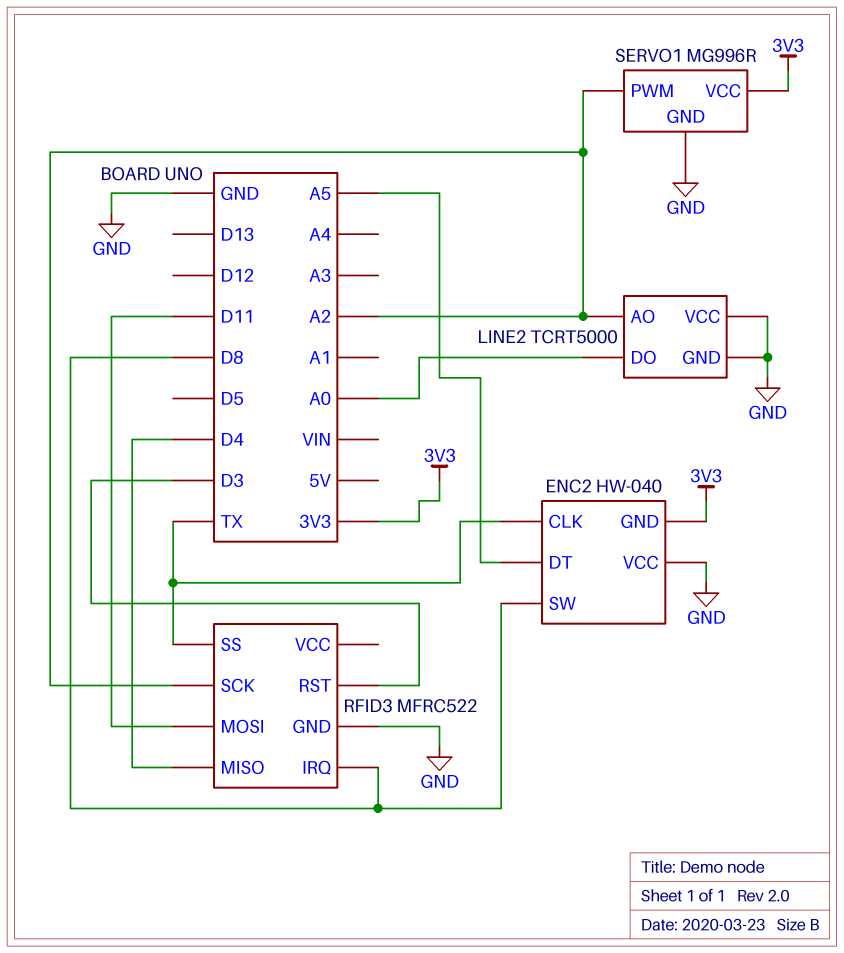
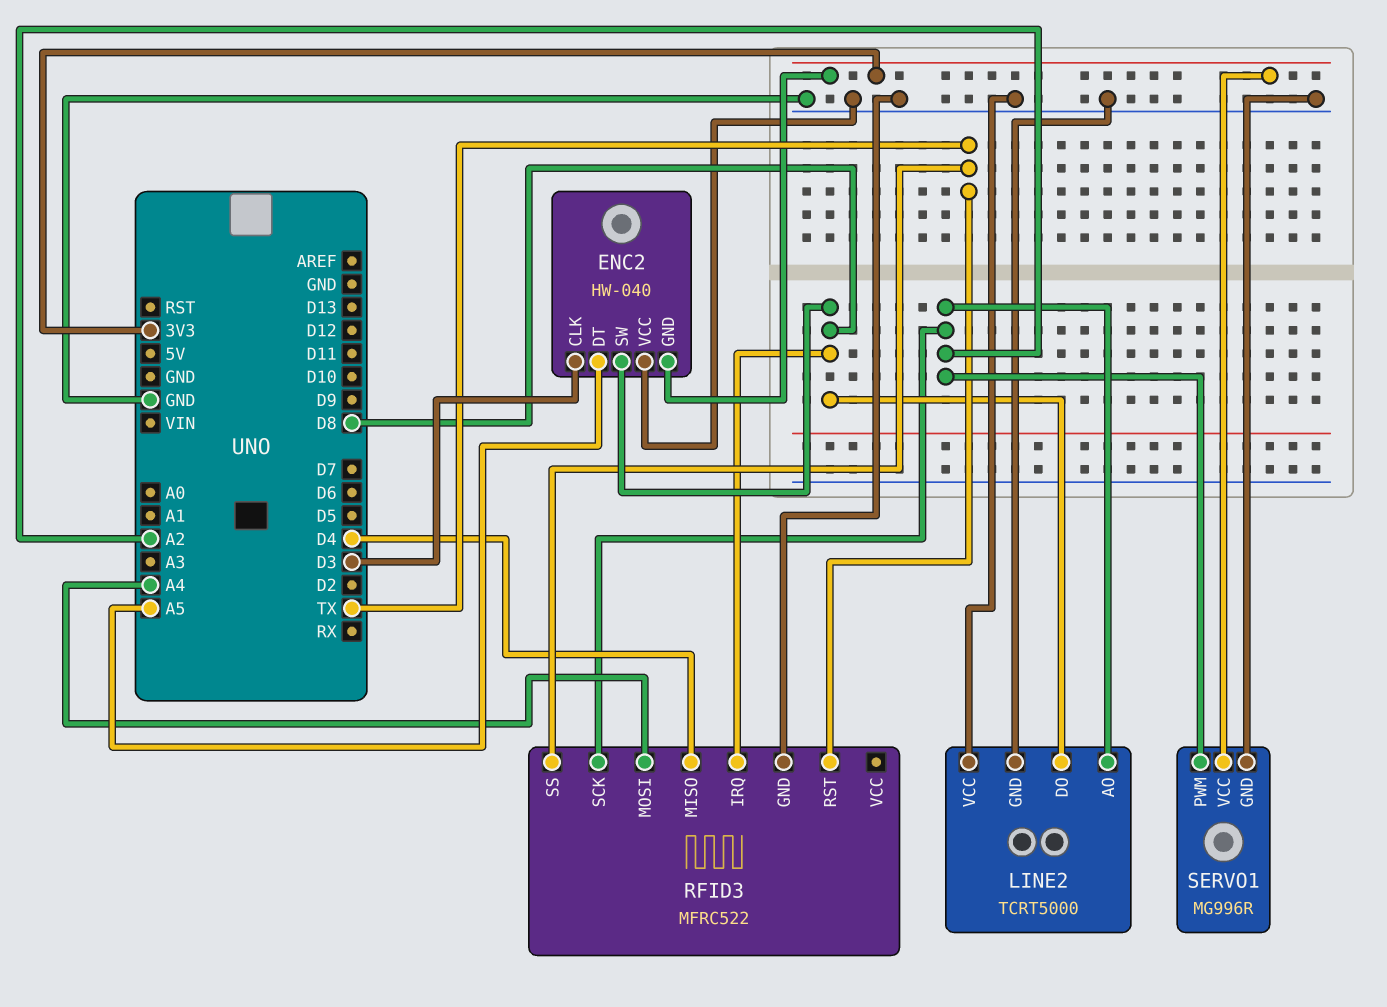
ENC2 pin CLK: TX -> D3
LINE2 pin DO: A0 -> D8
RFID3 pin MOSI: D11 -> A4
RFID3 pin RST: D3 -> TX

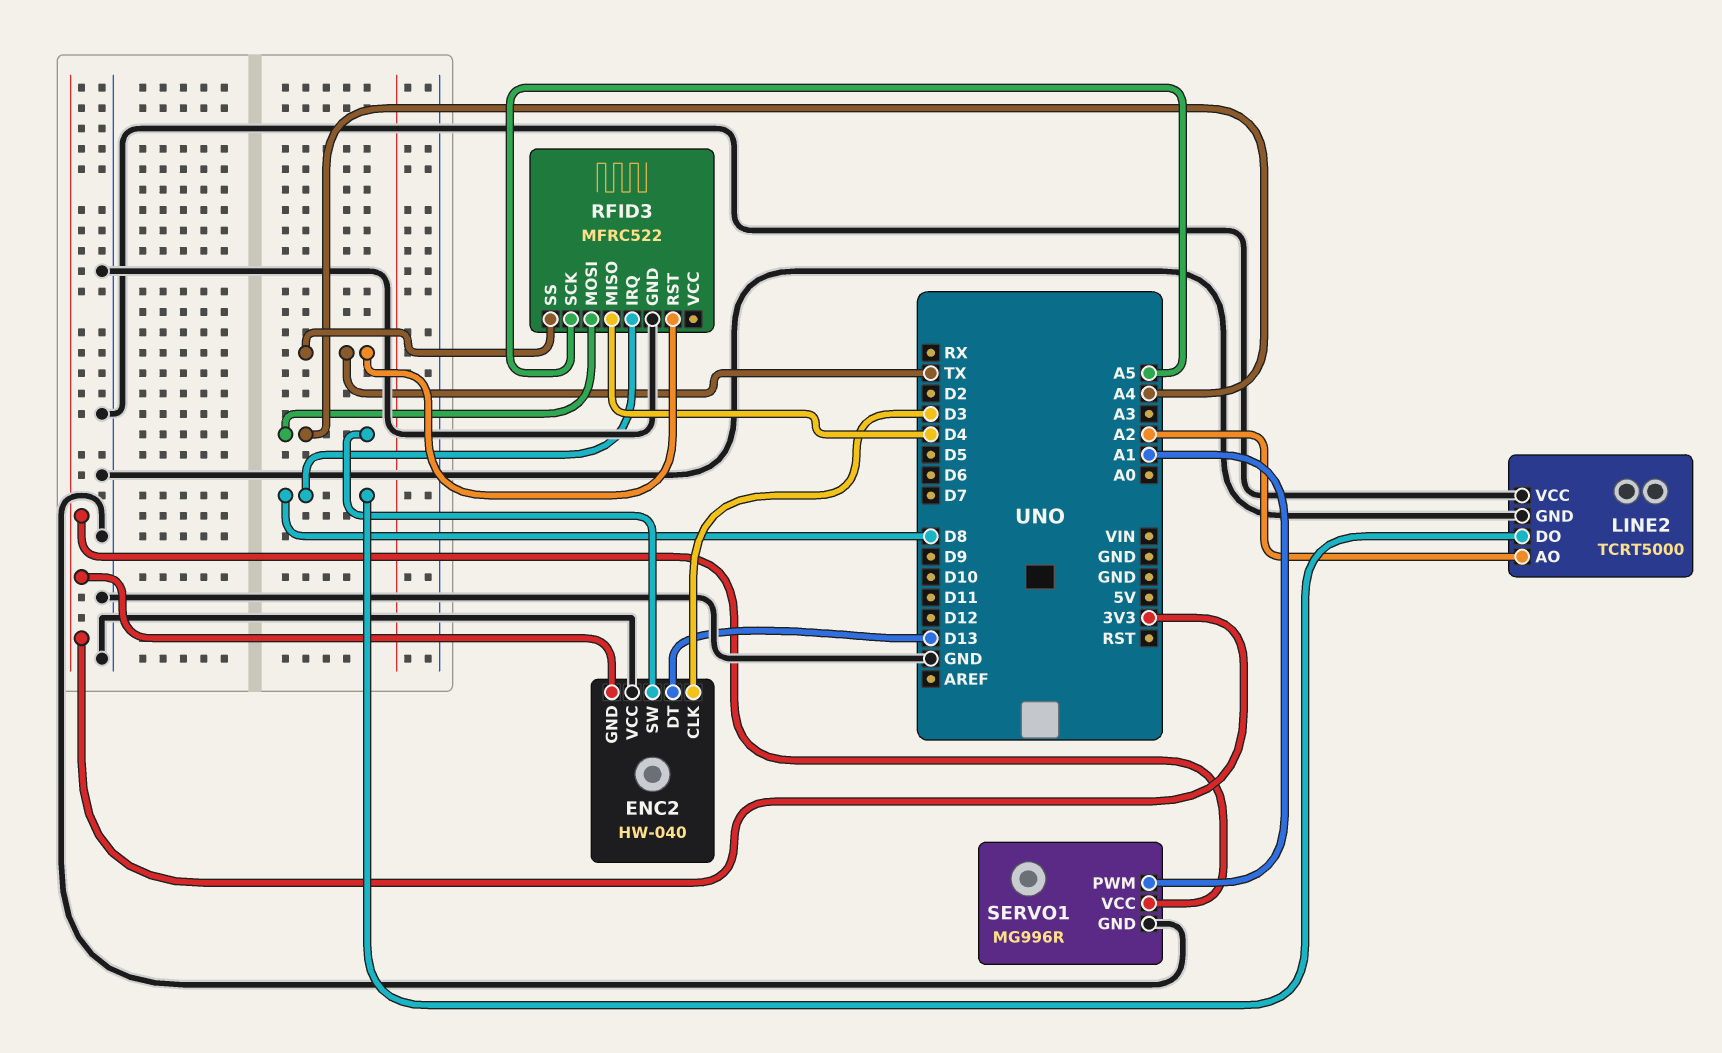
ENC2 pin DT: A5 -> D13
ENC2 pin SW: D8 -> A4
RFID3 pin SCK: A2 -> A5
SERVO1 pin PWM: A2 -> A1

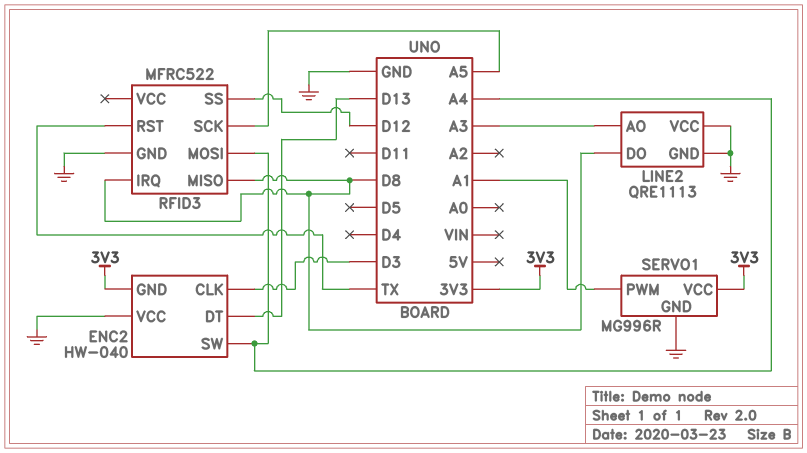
LINE2: TCRT5000 -> QRE1113
LINE2 pin AO: A2 -> A3
RFID3 pin MISO: D4 -> D8
RFID3 pin SS: TX -> D12

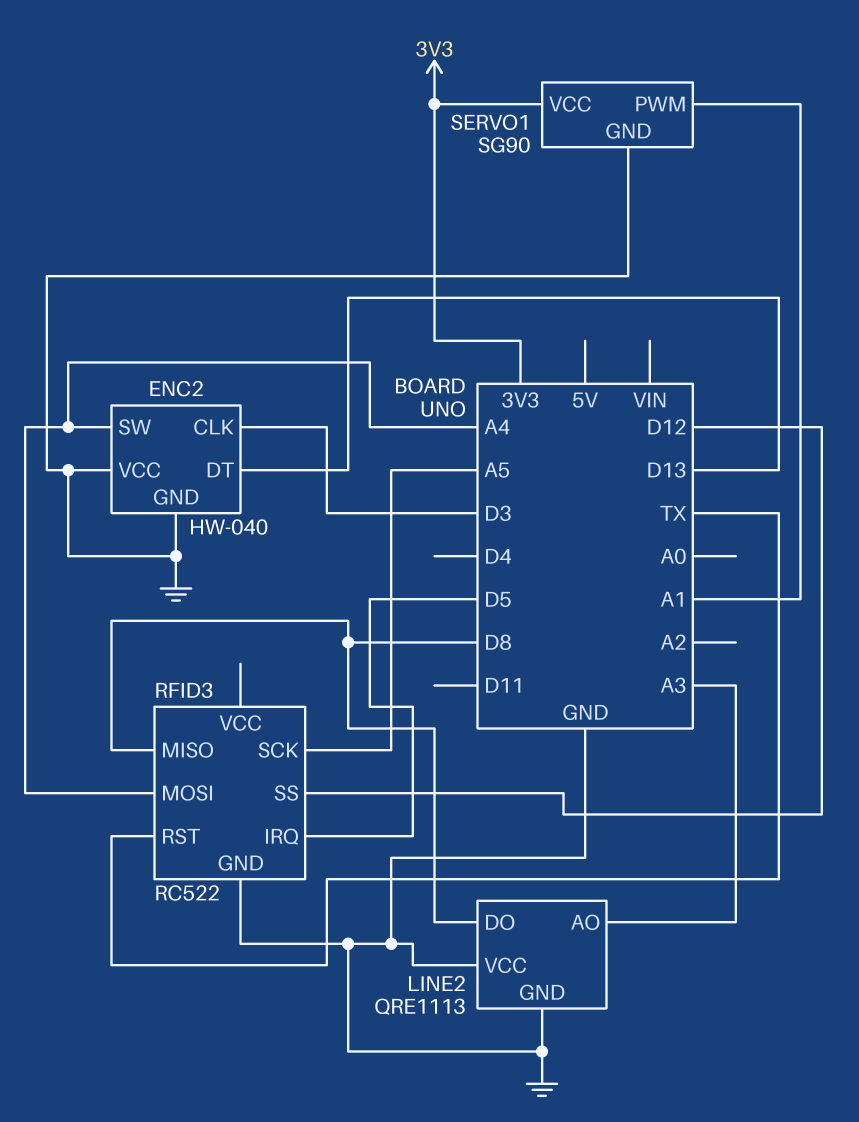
ENC2 pin GND: 3V3 -> GND
RFID3: MFRC522 -> RC522
RFID3 pin IRQ: D8 -> D5
SERVO1: MG996R -> SG90

